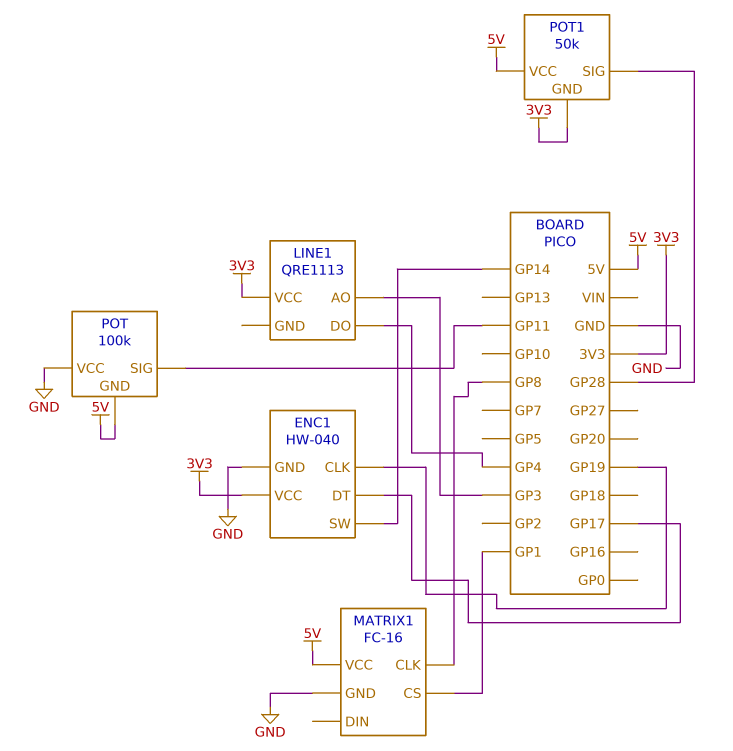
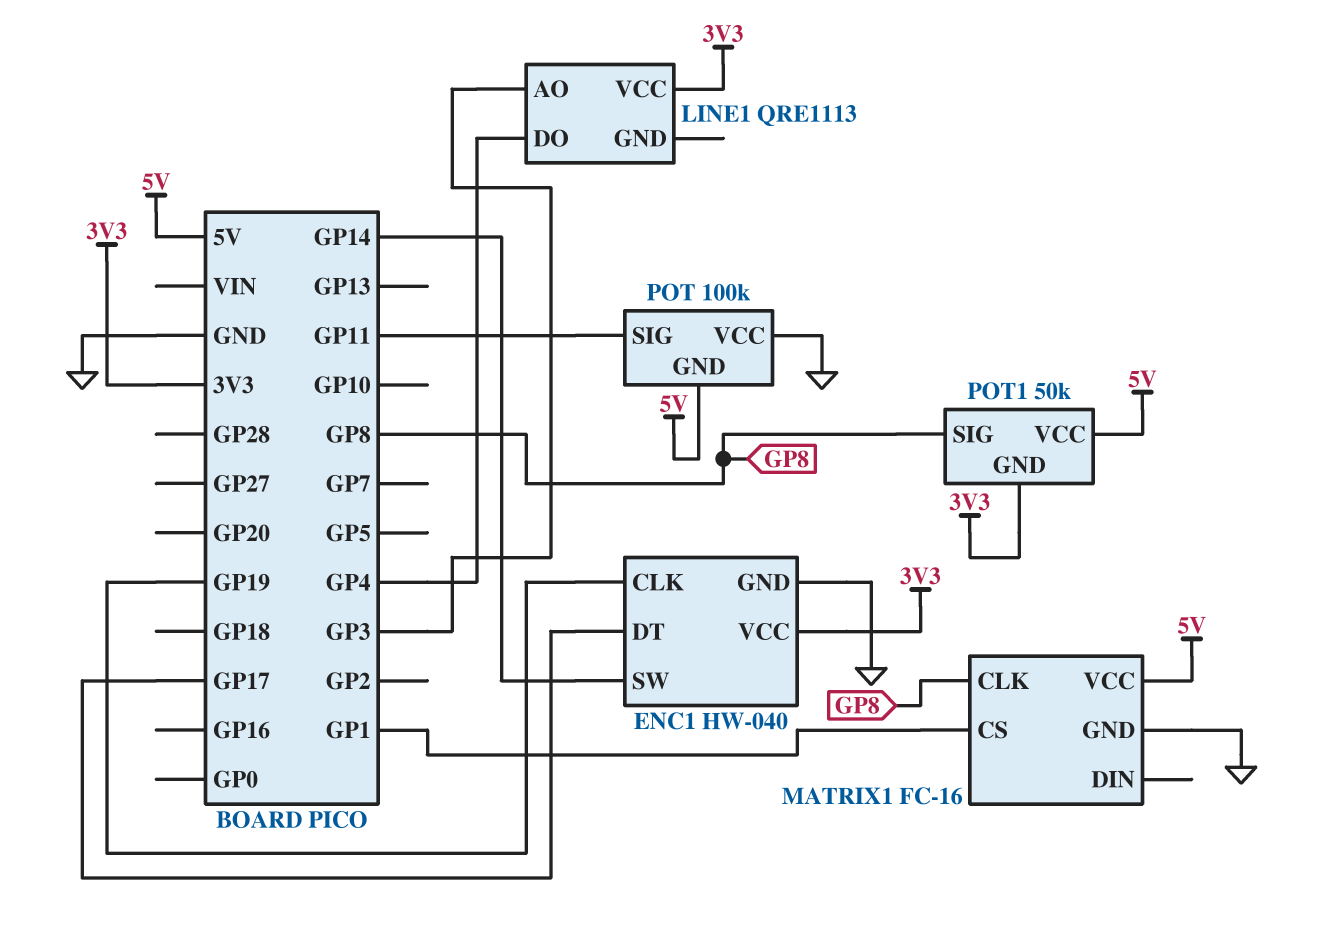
POT1 pin SIG: GP28 -> GP8

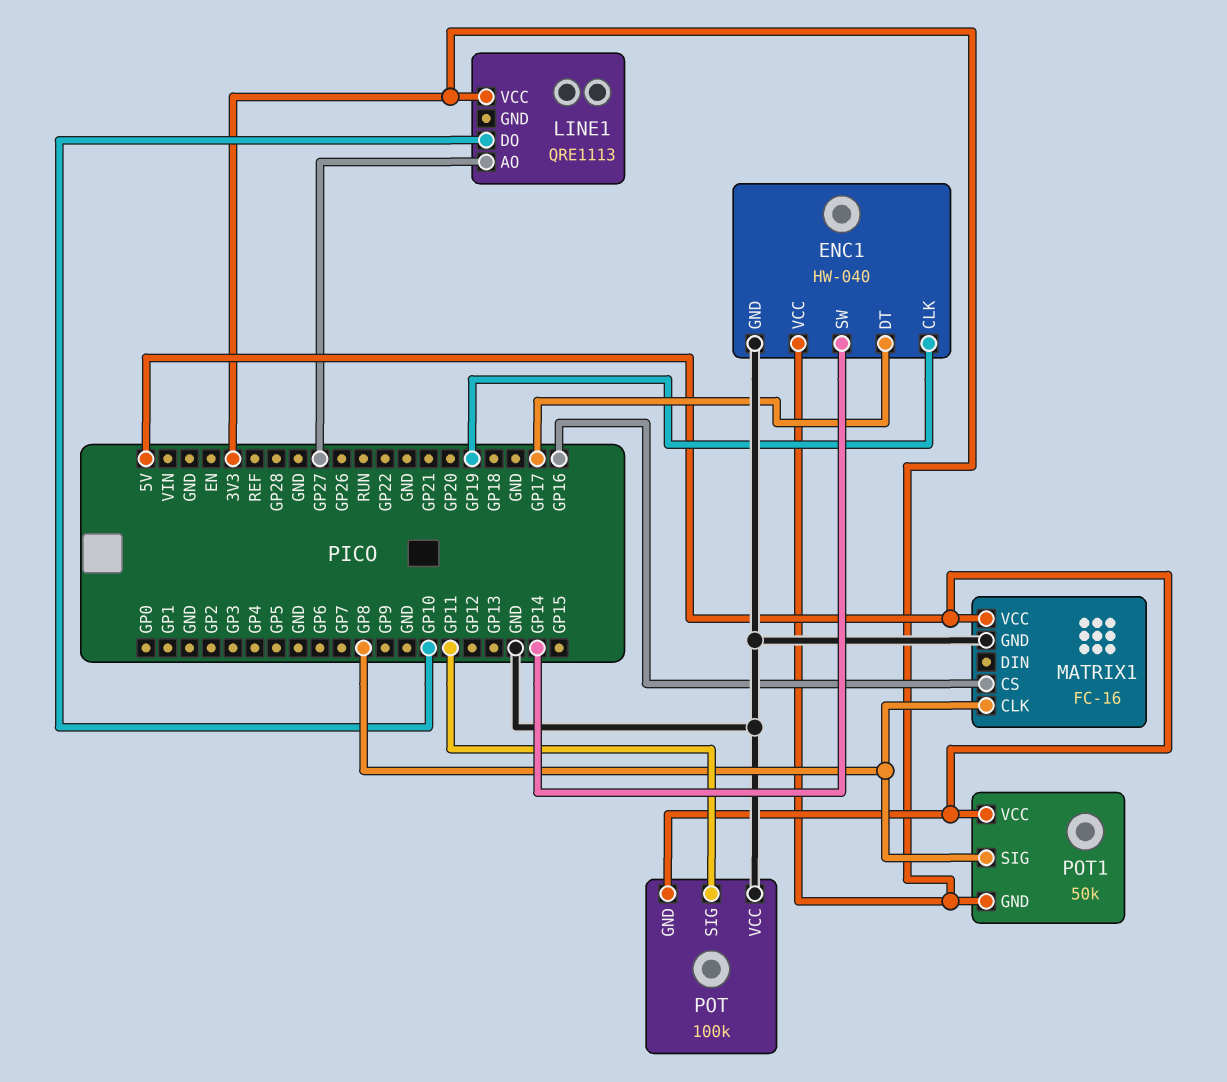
LINE1 pin AO: GP3 -> GP27
LINE1 pin DO: GP4 -> GP10
MATRIX1 pin CS: GP1 -> GP16

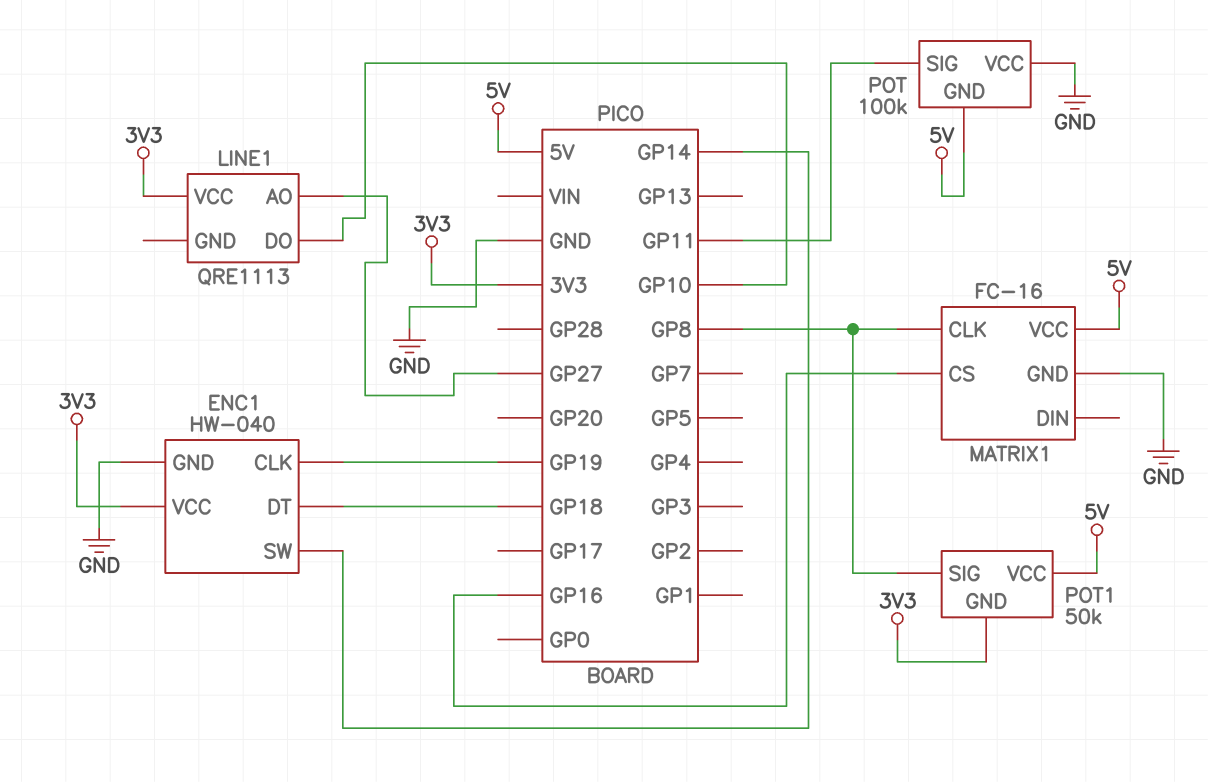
ENC1 pin DT: GP17 -> GP18

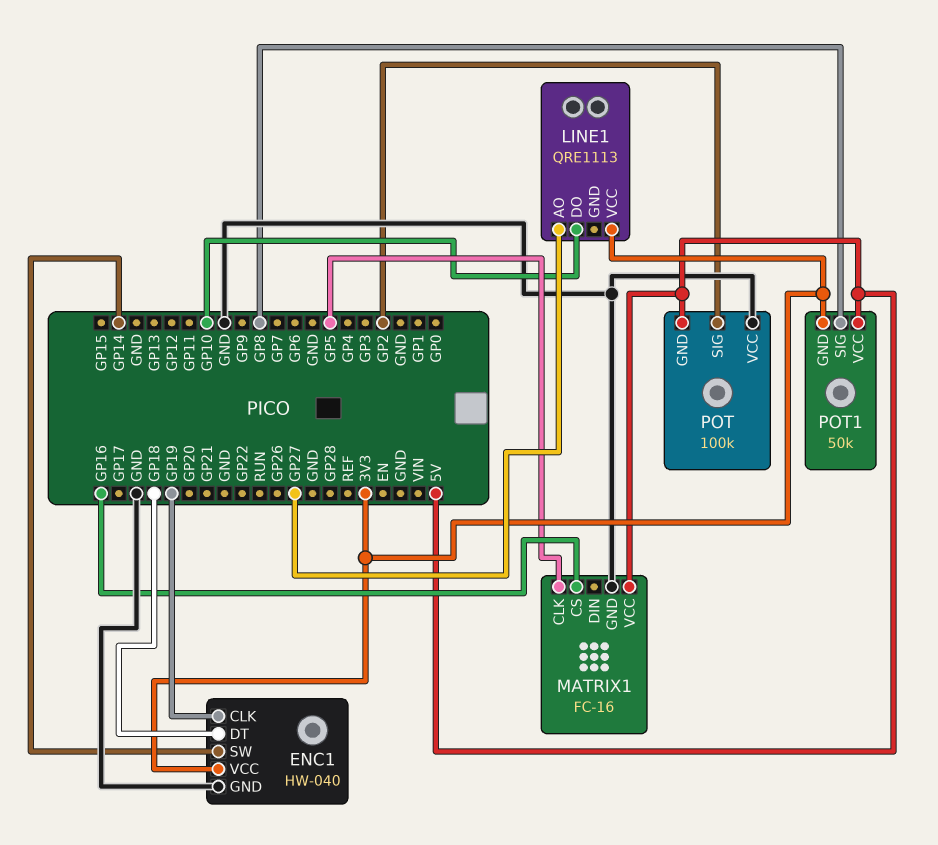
MATRIX1 pin CLK: GP8 -> GP5
POT pin SIG: GP11 -> GP2

